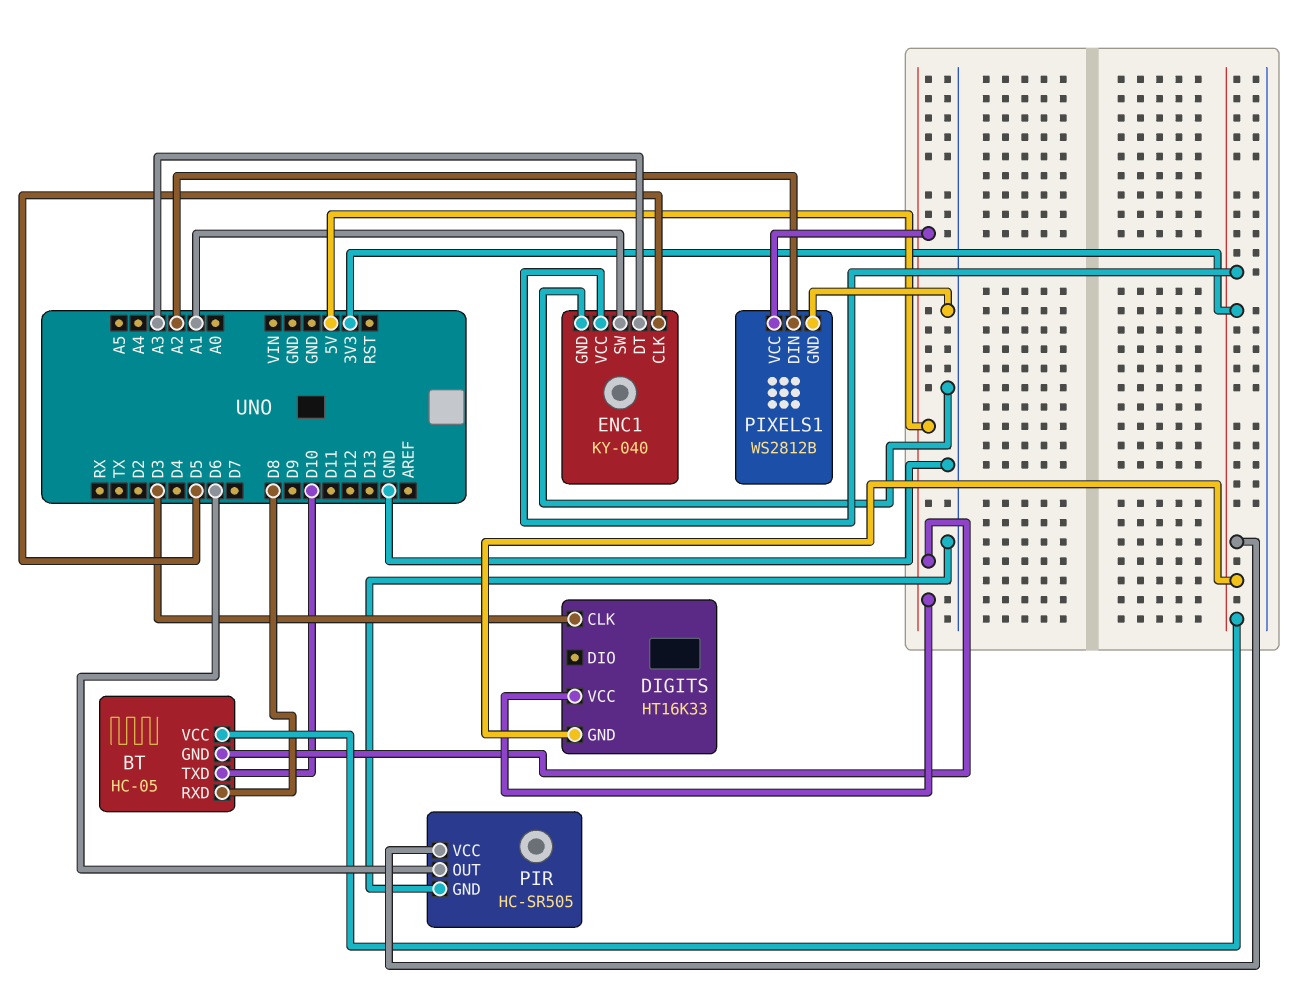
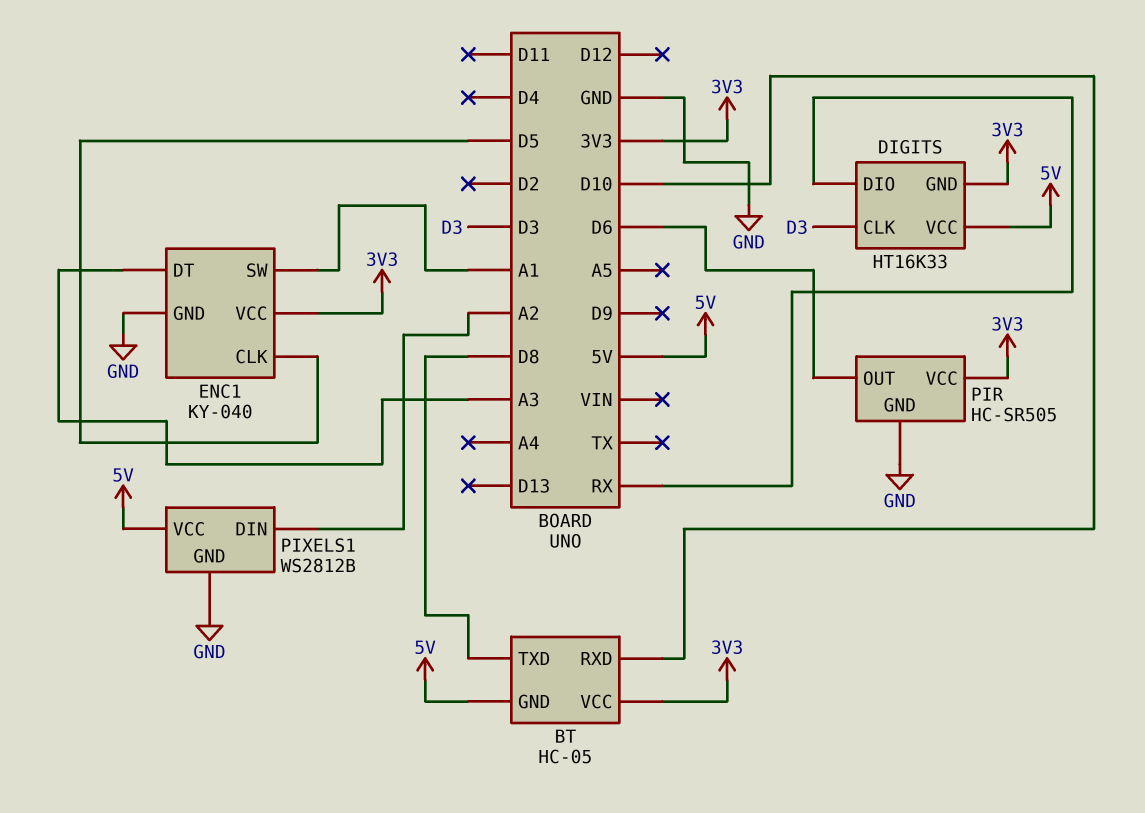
BT pin RXD: D8 -> D10
BT pin TXD: D10 -> D8
DIGITS pin DIO: none -> RX

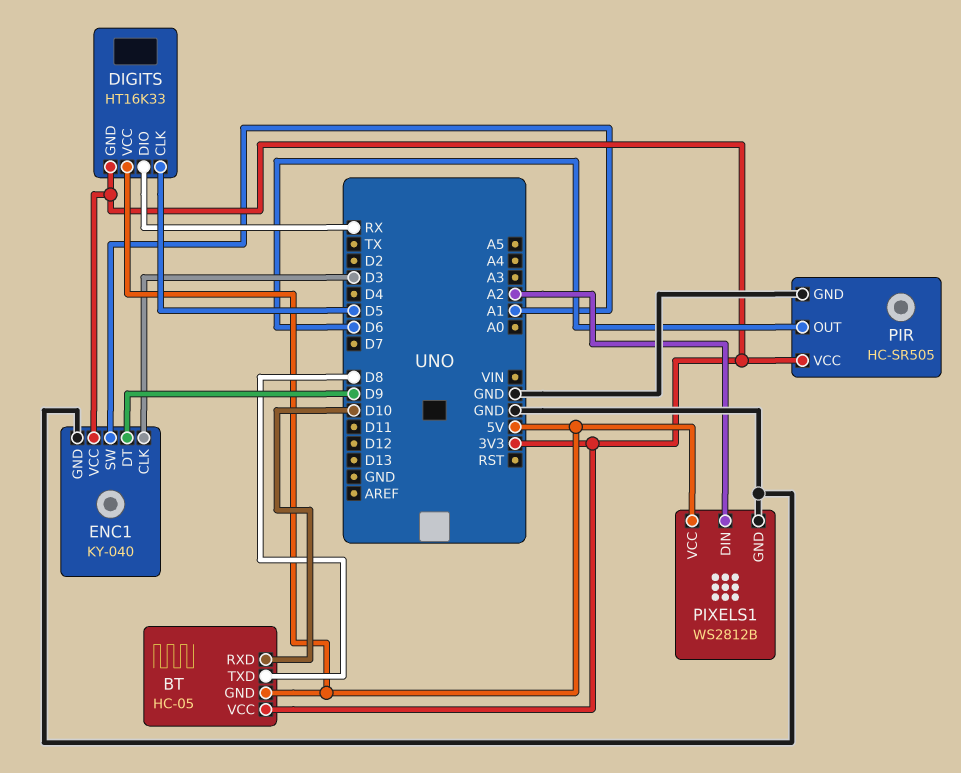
DIGITS pin CLK: D3 -> D5
ENC1 pin CLK: D5 -> D3
ENC1 pin DT: A3 -> D9

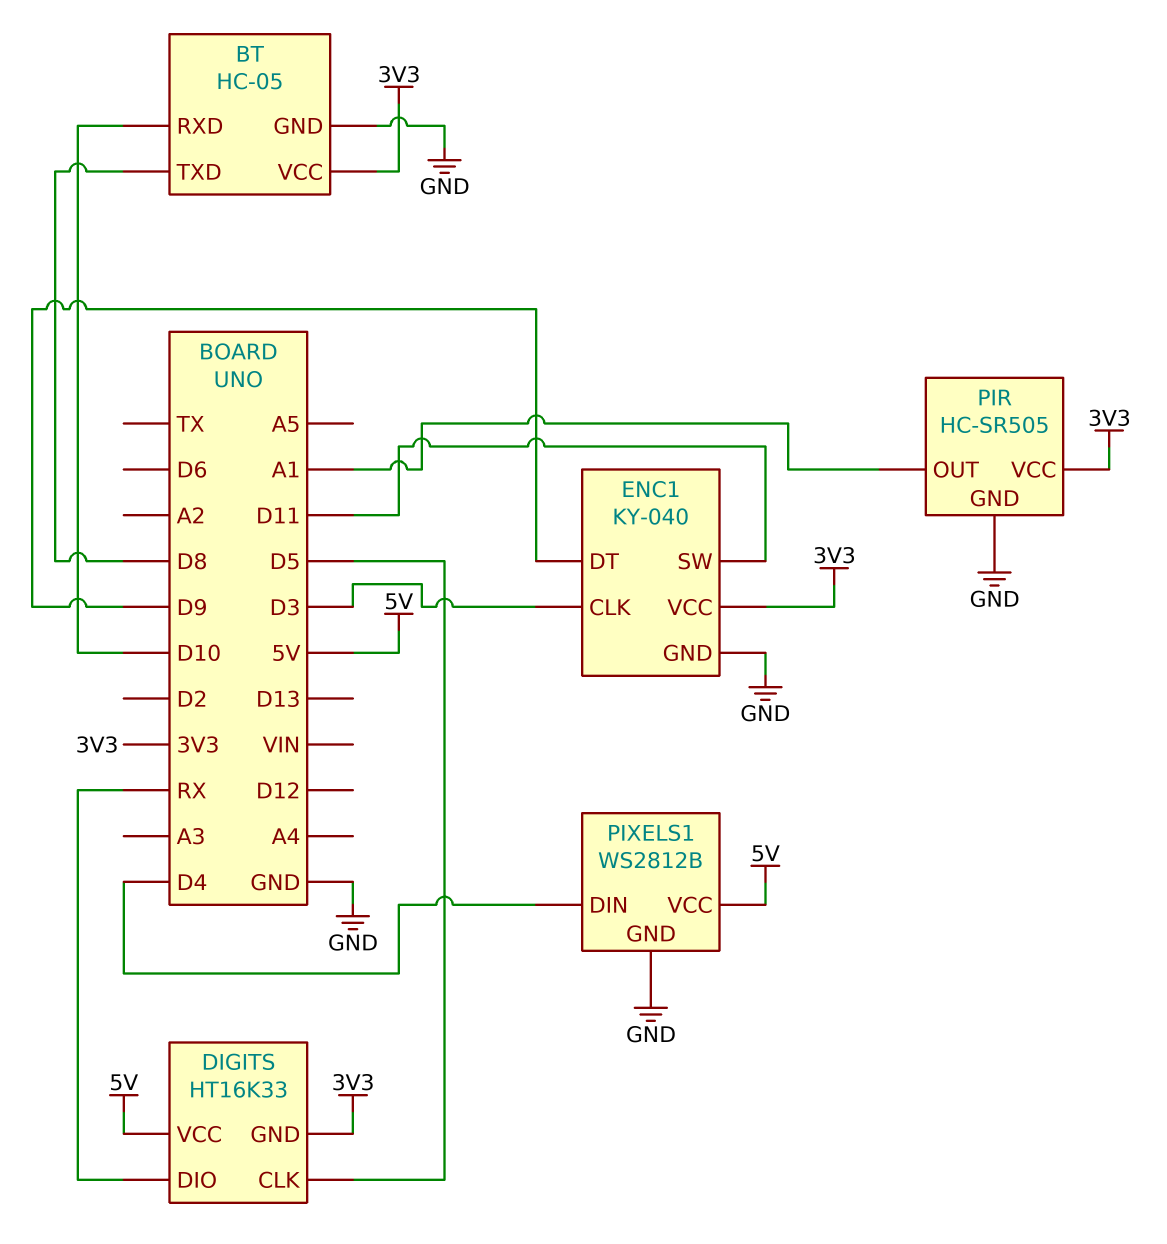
BT pin GND: 5V -> GND
ENC1 pin SW: A1 -> D11
PIR pin OUT: D6 -> A1
PIXELS1 pin DIN: A2 -> D4

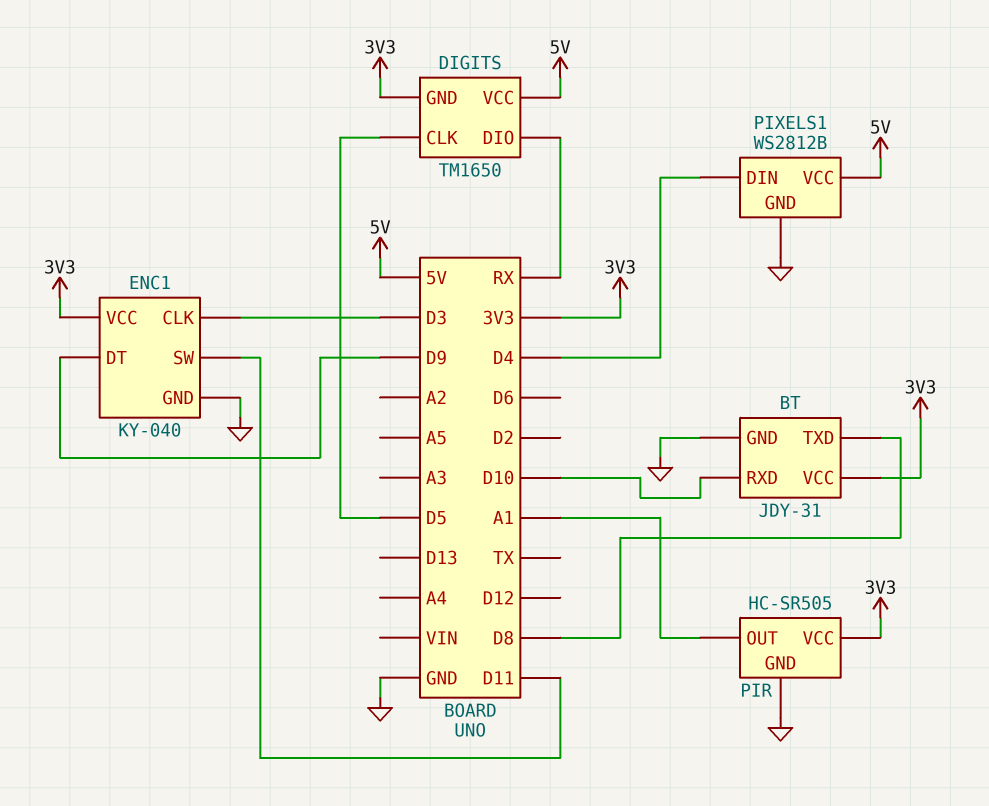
BT: HC-05 -> JDY-31
DIGITS: HT16K33 -> TM1650

